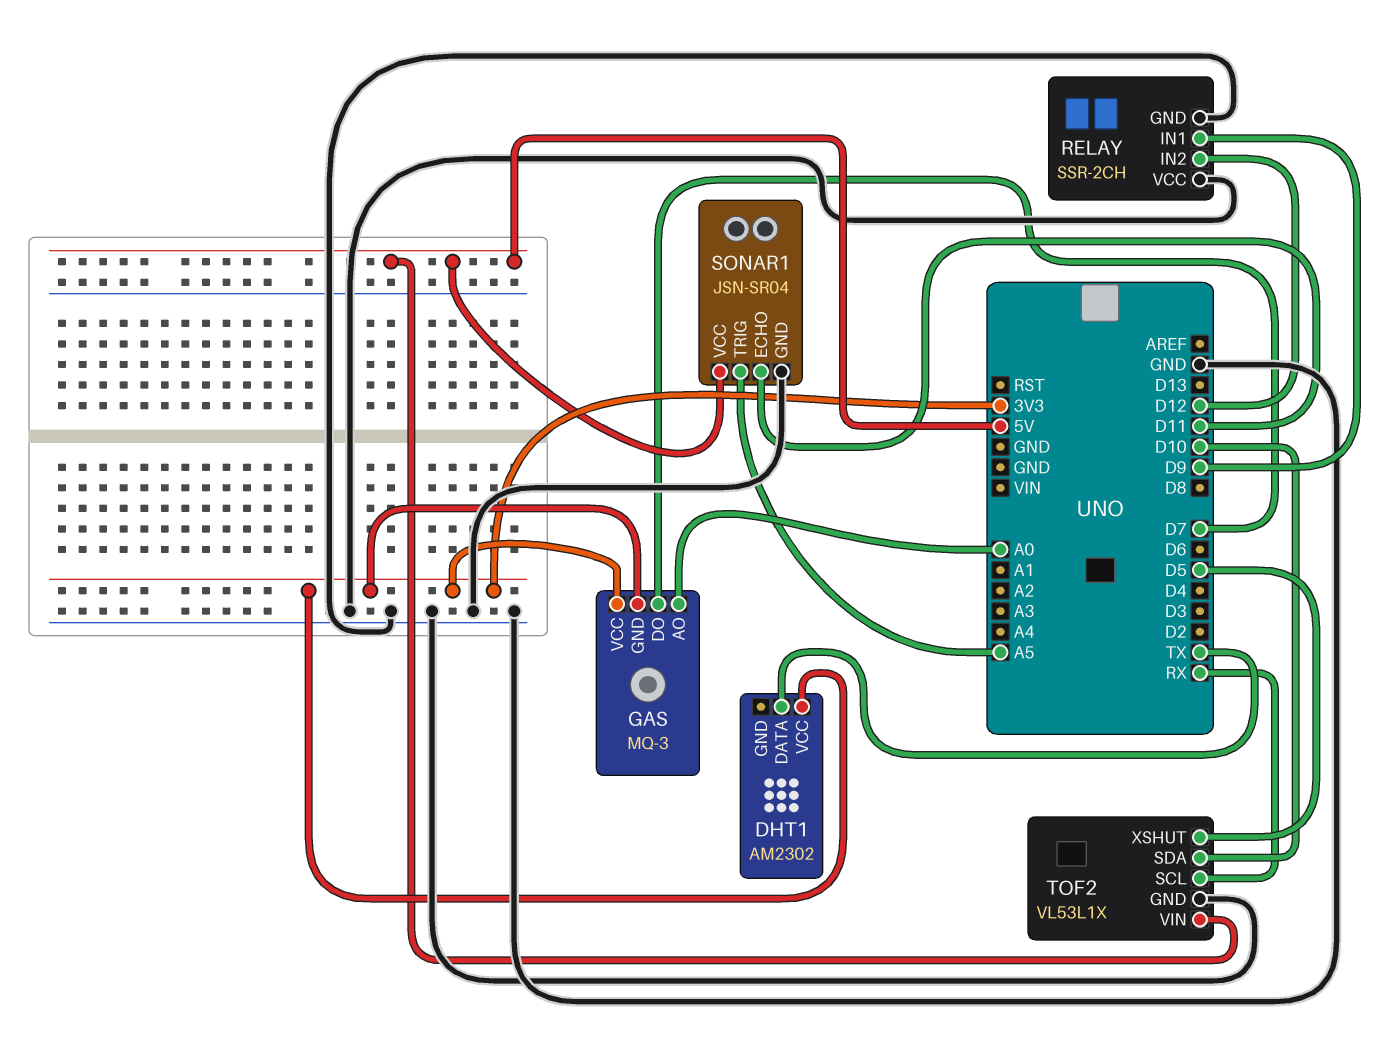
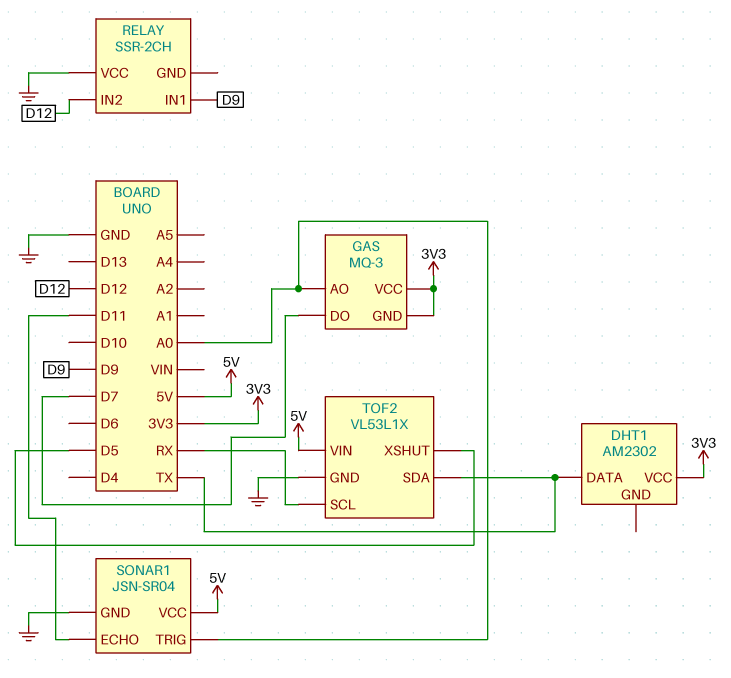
RELAY pin GND: GND -> none
SONAR1 pin TRIG: A5 -> A0
TOF2 pin SDA: D10 -> TX

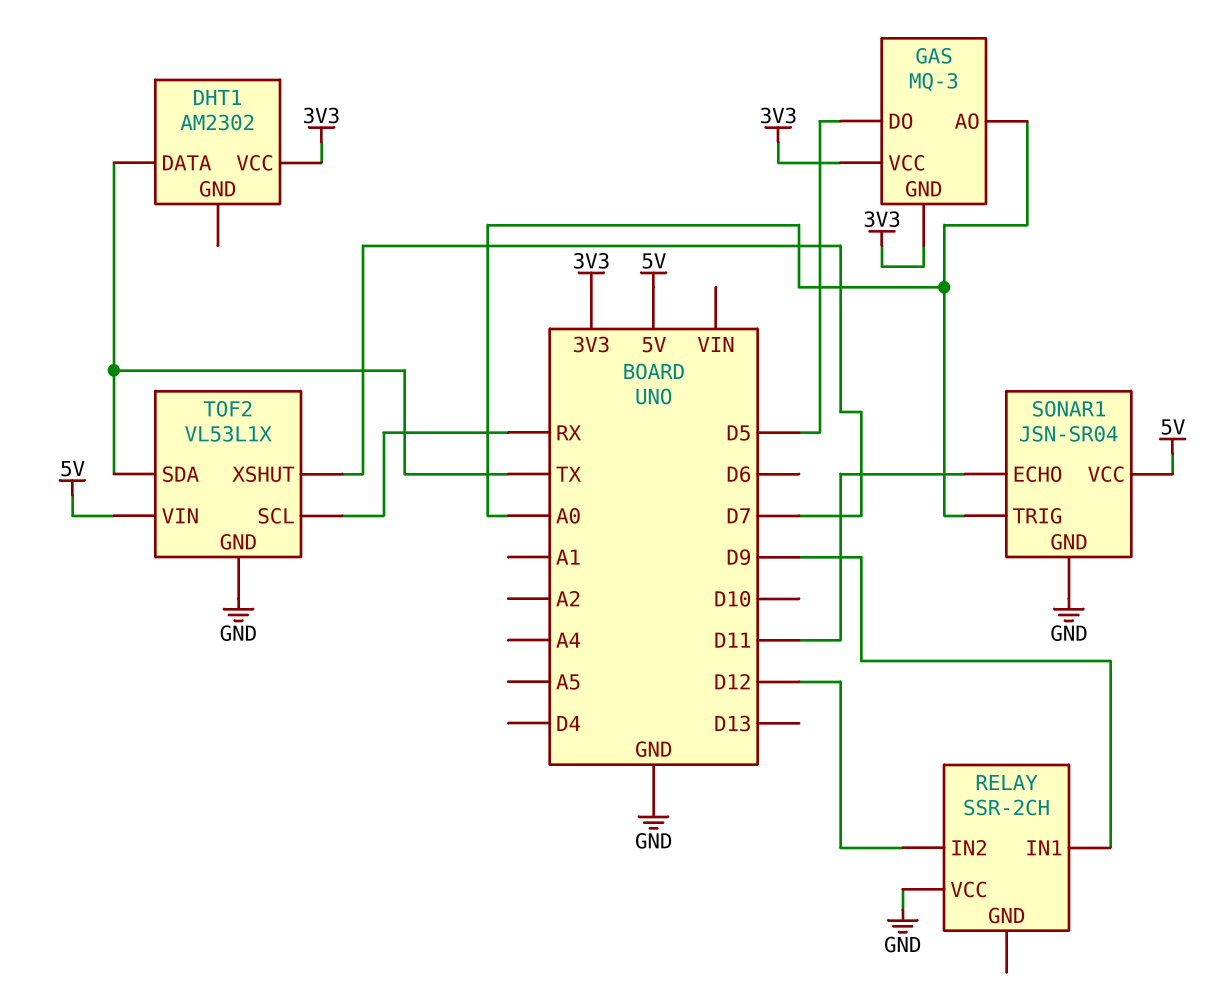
GAS pin DO: D7 -> D5
TOF2 pin XSHUT: D5 -> D7

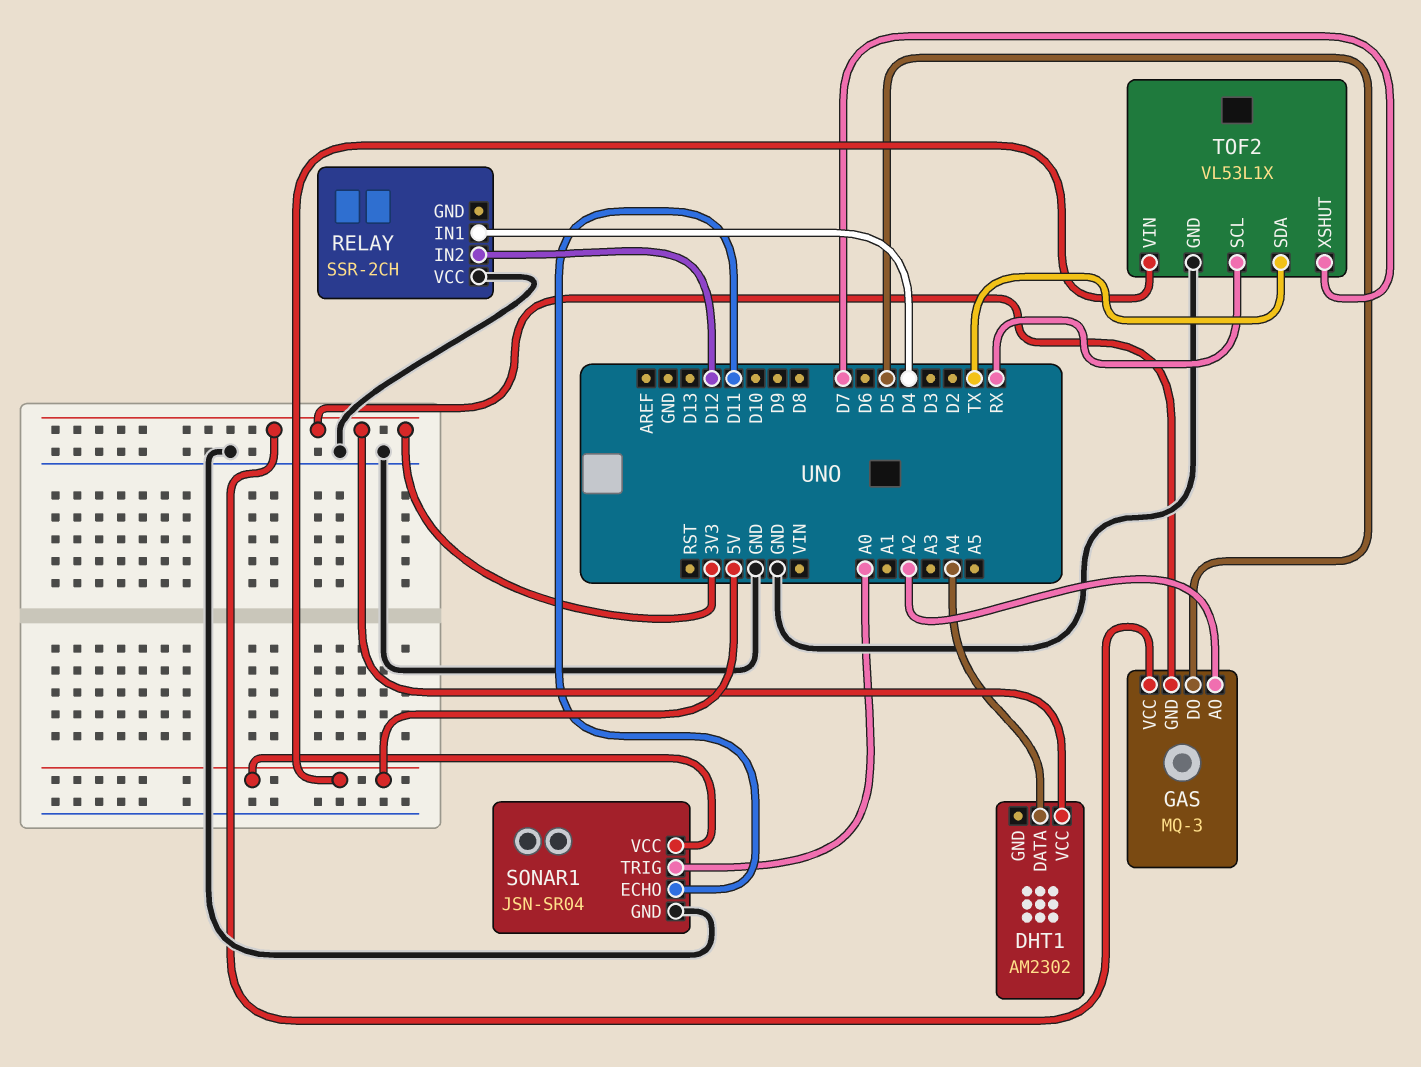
DHT1 pin DATA: TX -> A4
GAS pin AO: A0 -> A2
RELAY pin IN1: D9 -> D4

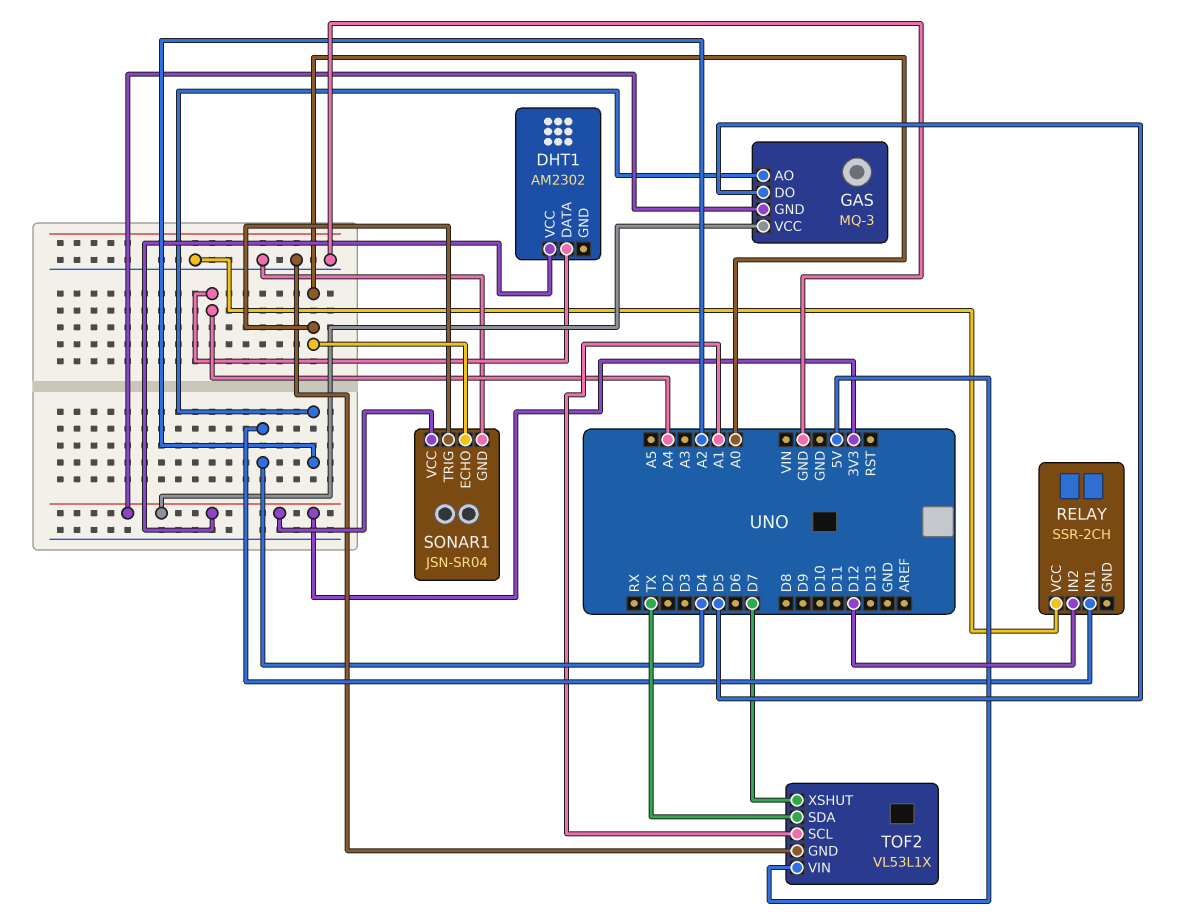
SONAR1 pin ECHO: D11 -> A0
SONAR1 pin VCC: 5V -> 3V3
TOF2 pin SCL: RX -> A1

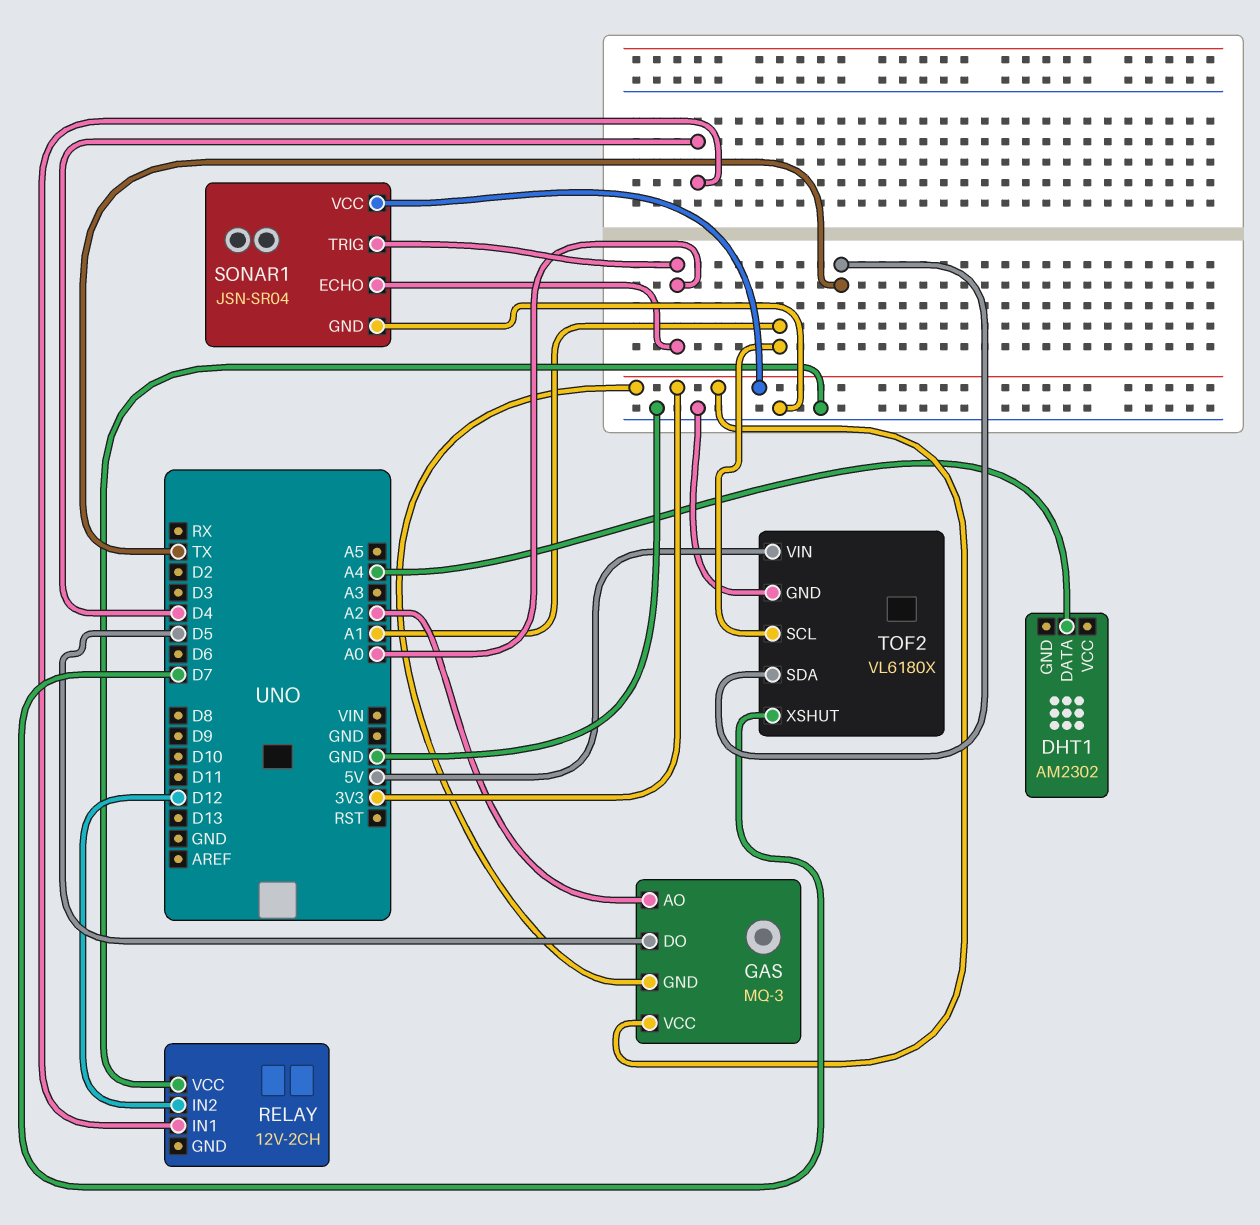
DHT1 pin VCC: 3V3 -> none
RELAY: SSR-2CH -> 12V-2CH
TOF2: VL53L1X -> VL6180X

